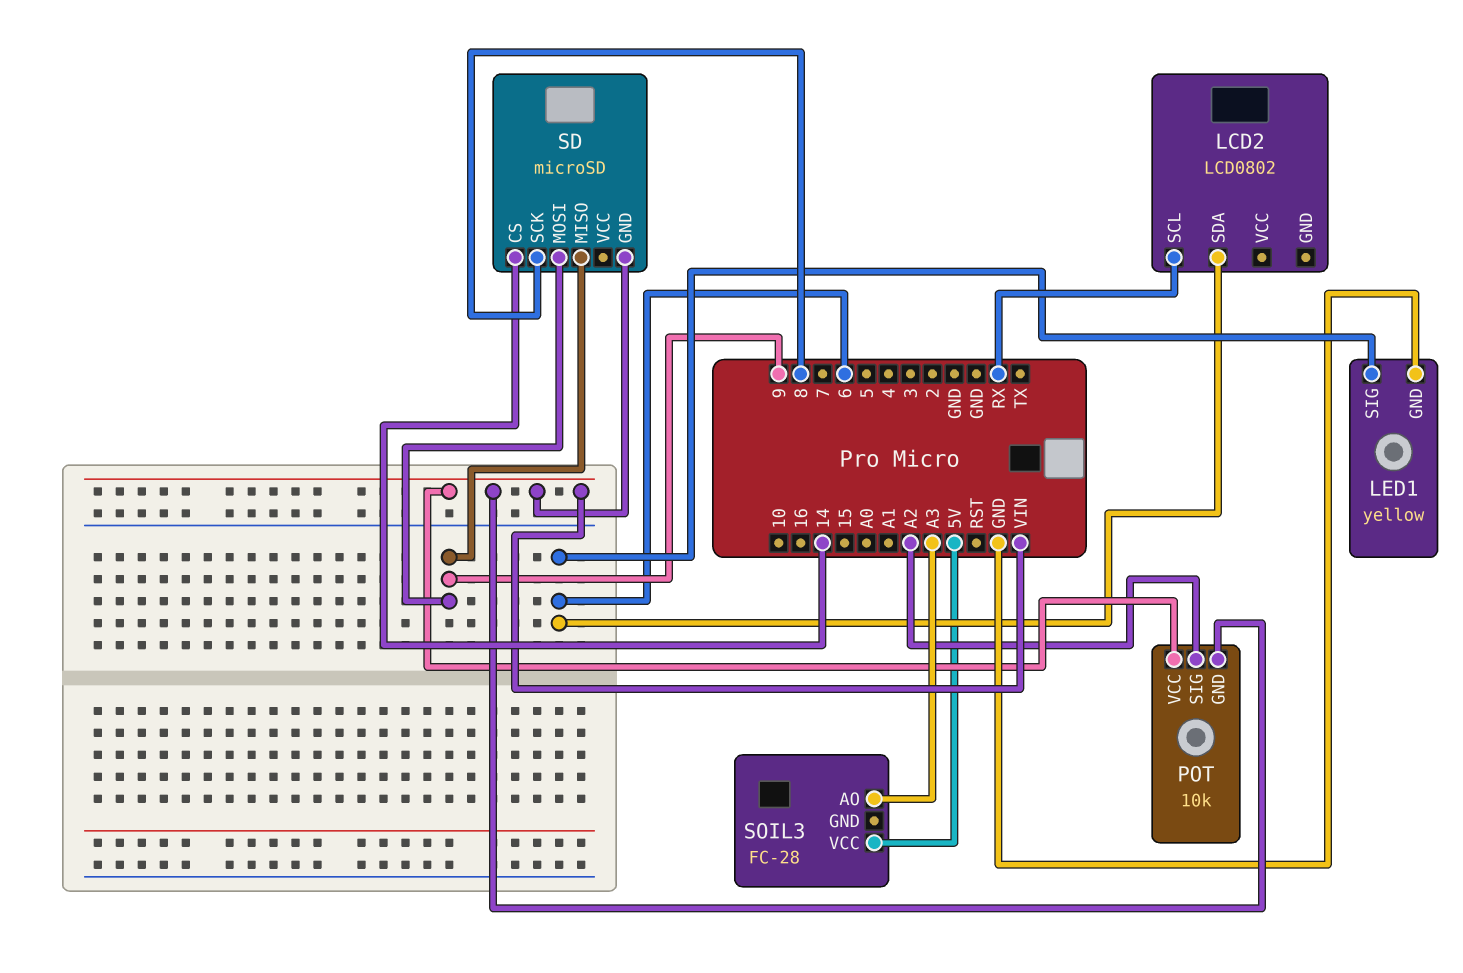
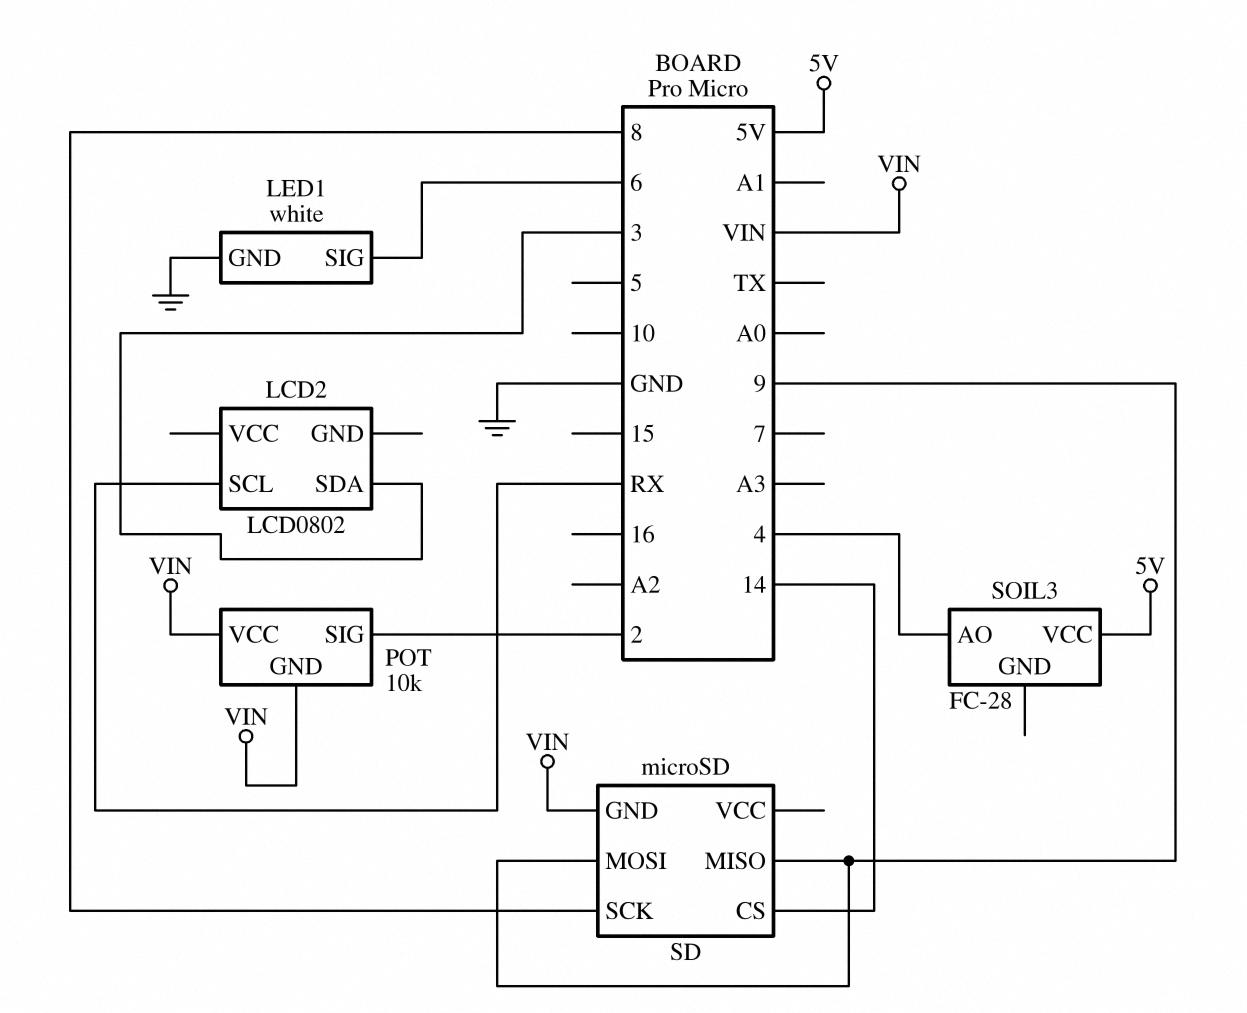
LCD2 pin SDA: 6 -> 3
LED1: yellow -> white
POT pin SIG: A2 -> 2
SOIL3 pin AO: A3 -> 4

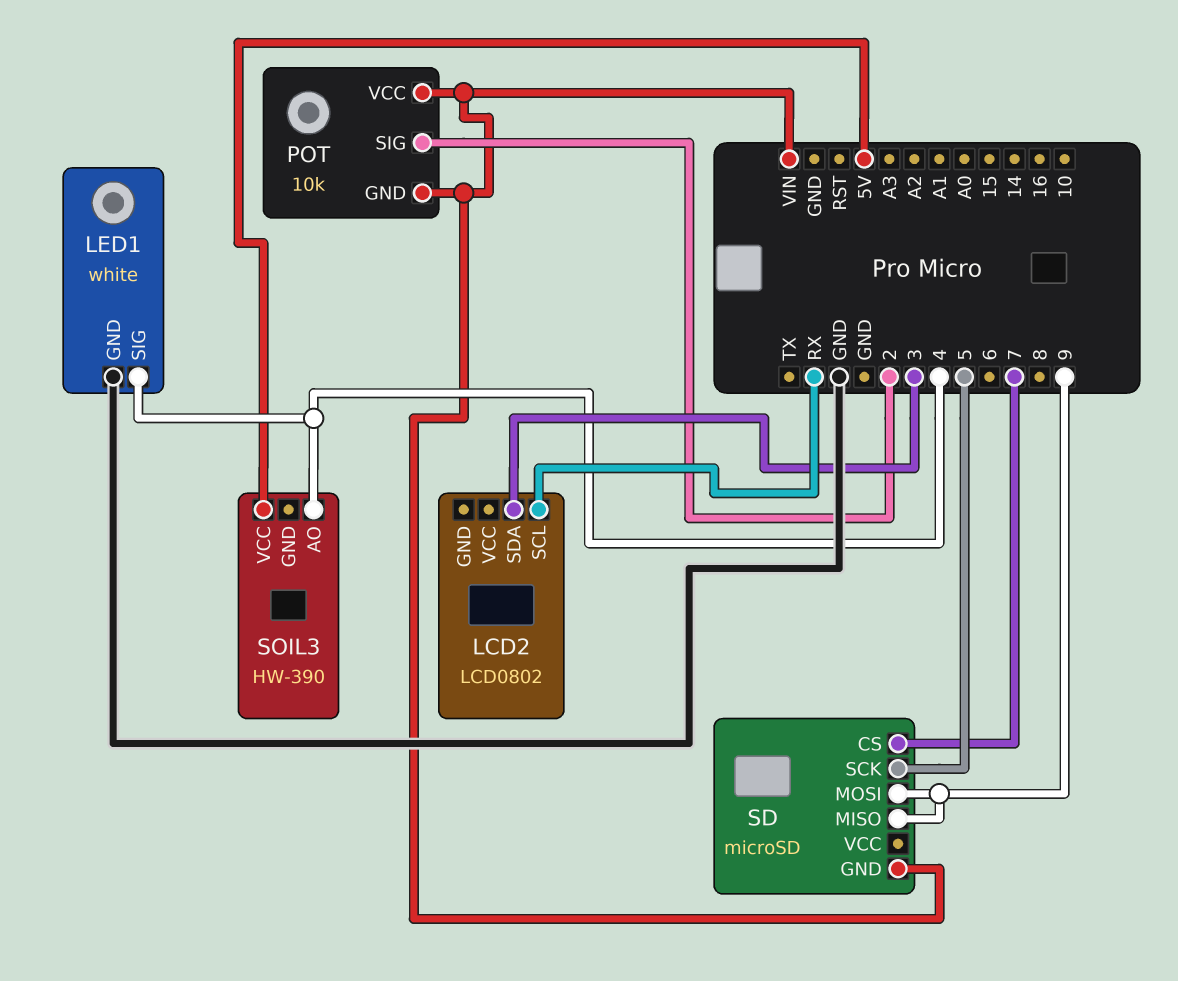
LED1 pin SIG: 6 -> 4
SD pin CS: 14 -> 7
SD pin SCK: 8 -> 5
SOIL3: FC-28 -> HW-390

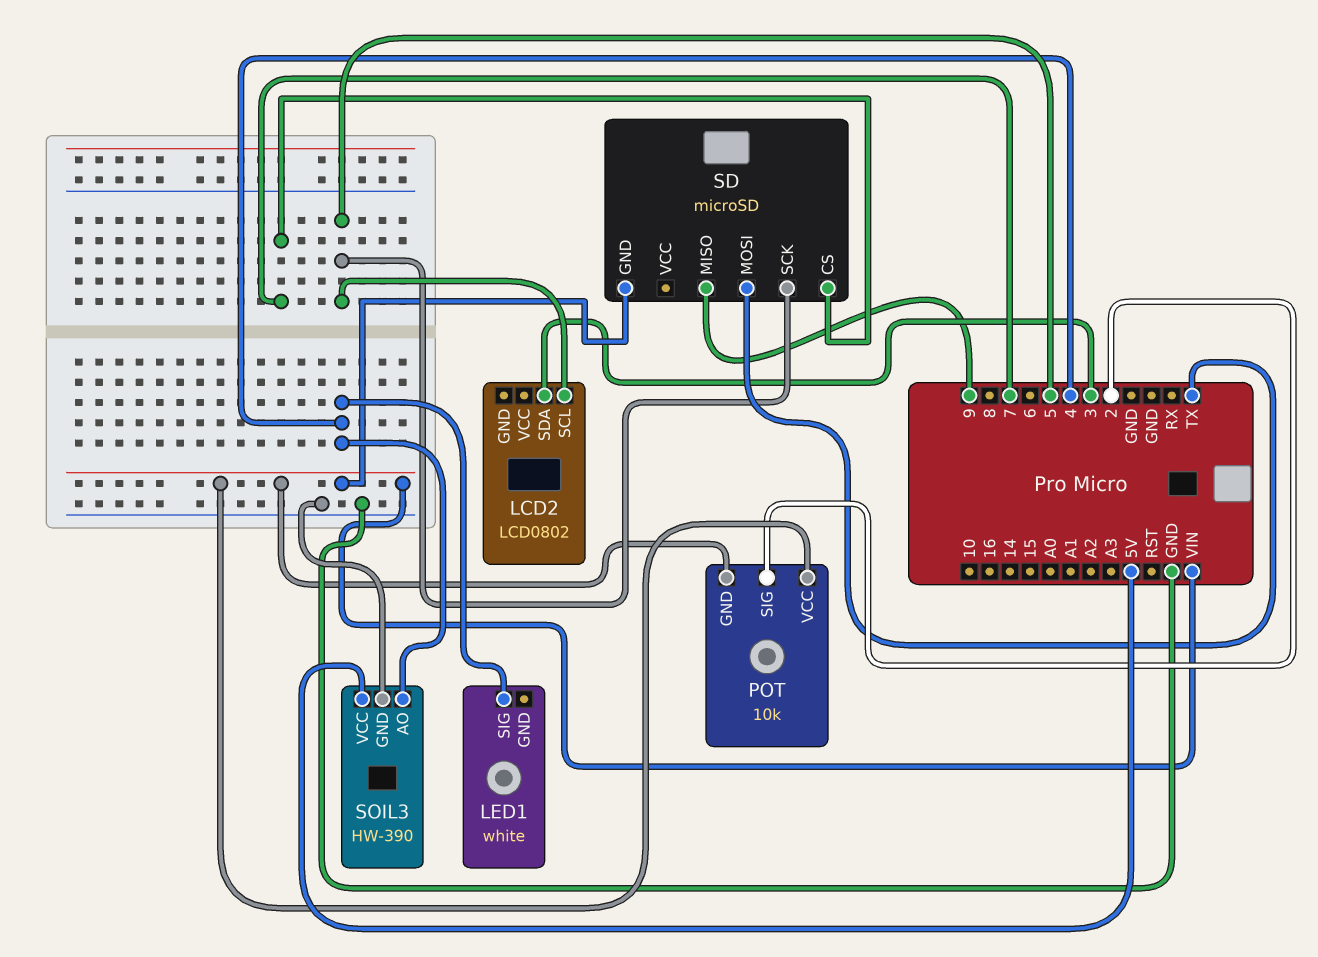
LCD2 pin SCL: RX -> 5
LED1 pin GND: GND -> none
SD pin MOSI: 9 -> TX
SOIL3 pin GND: none -> GND

